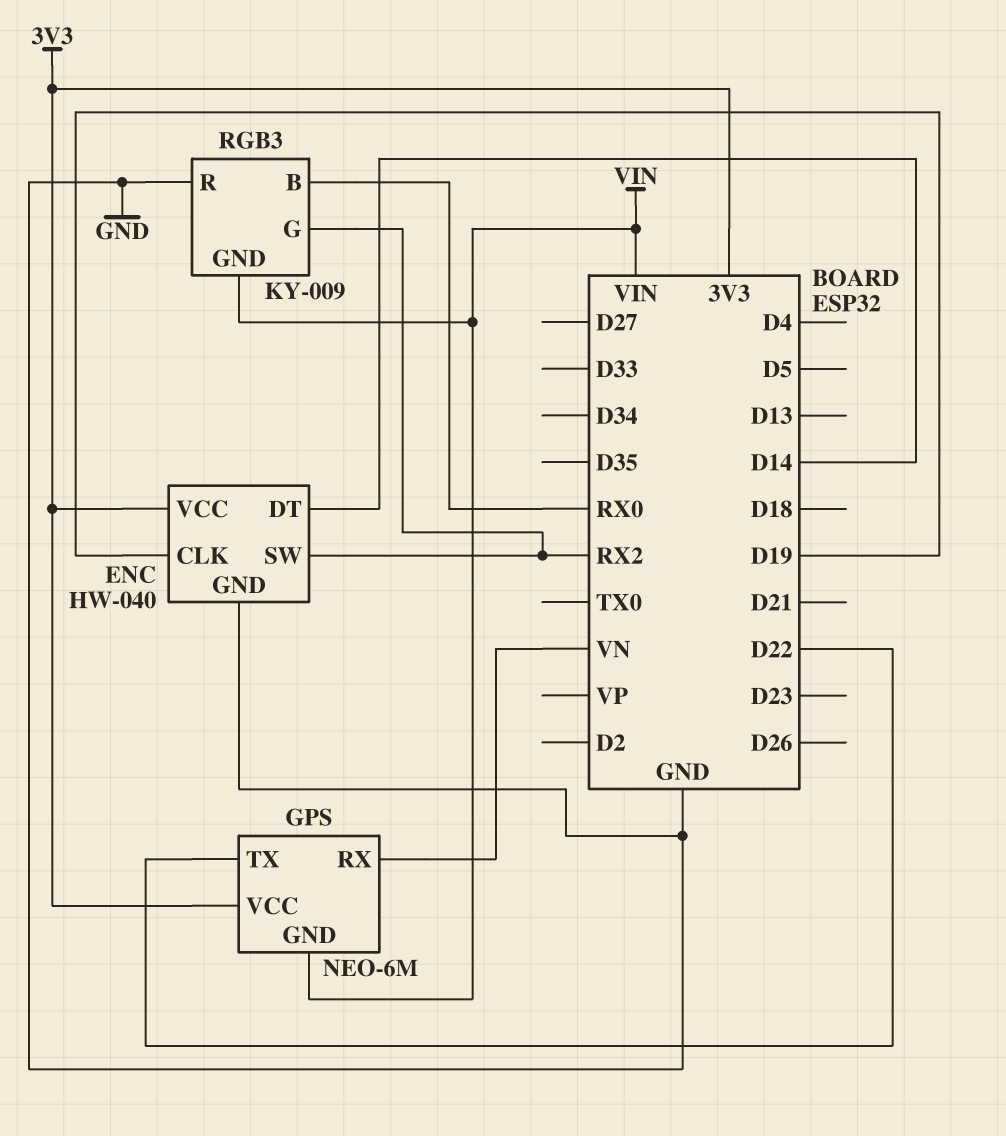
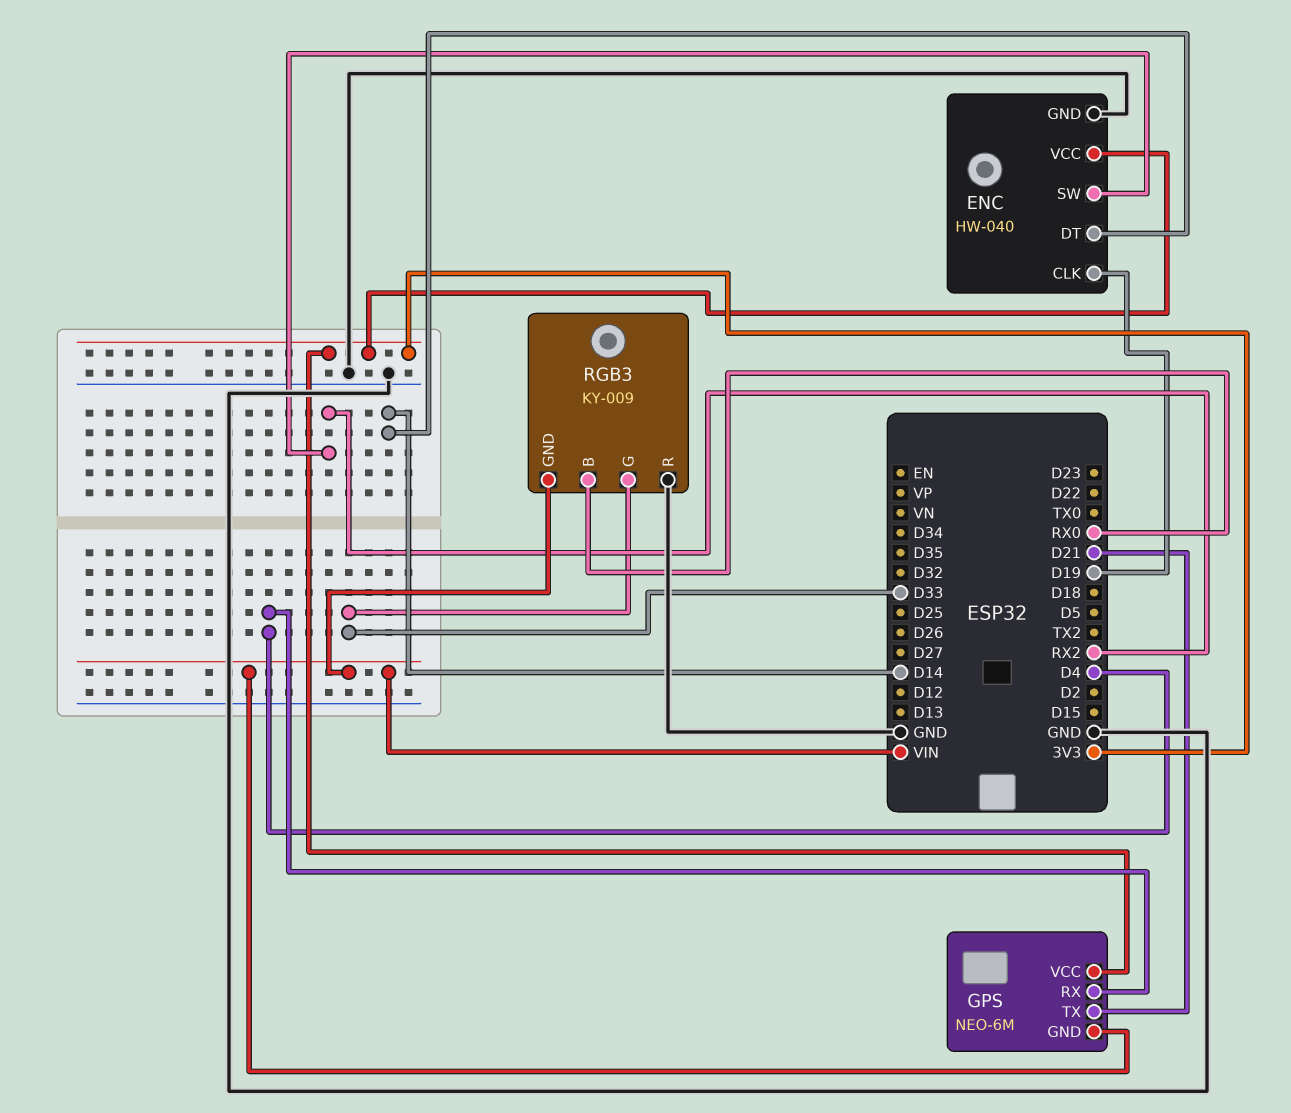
GPS pin RX: VN -> D4
GPS pin TX: D22 -> D21
RGB3 pin G: RX2 -> D33

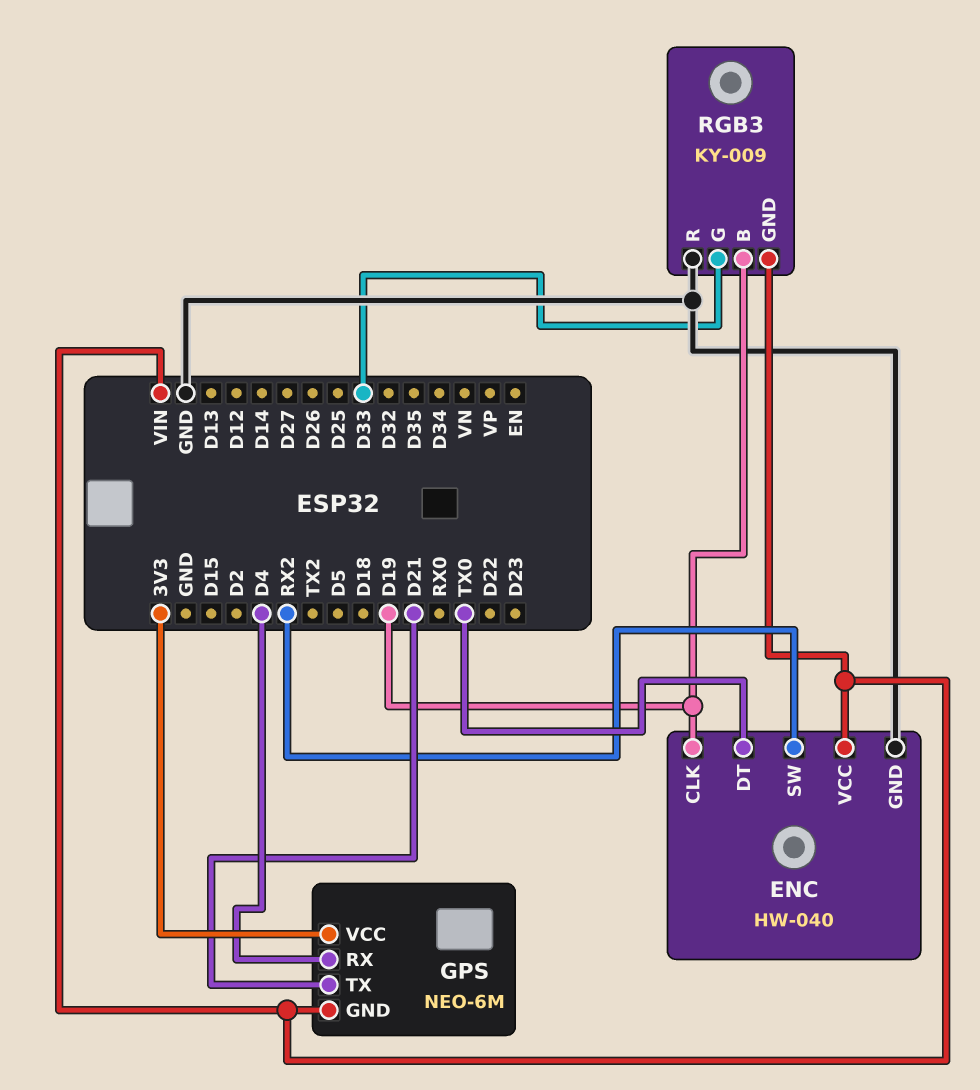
ENC pin DT: D14 -> TX0
ENC pin VCC: 3V3 -> VIN
RGB3 pin B: RX0 -> D19

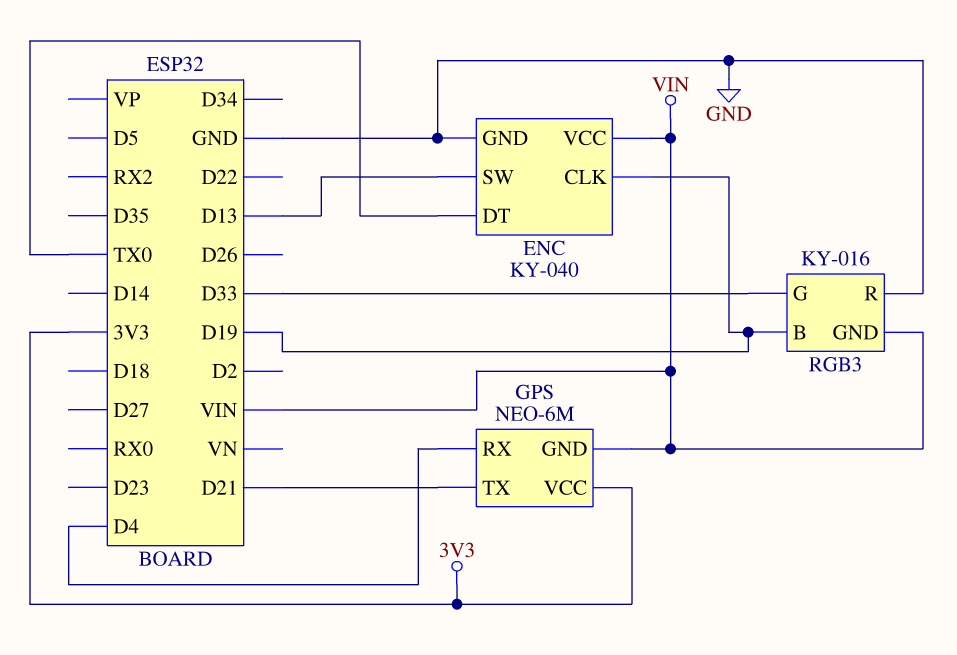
ENC: HW-040 -> KY-040
ENC pin SW: RX2 -> D13
RGB3: KY-009 -> KY-016

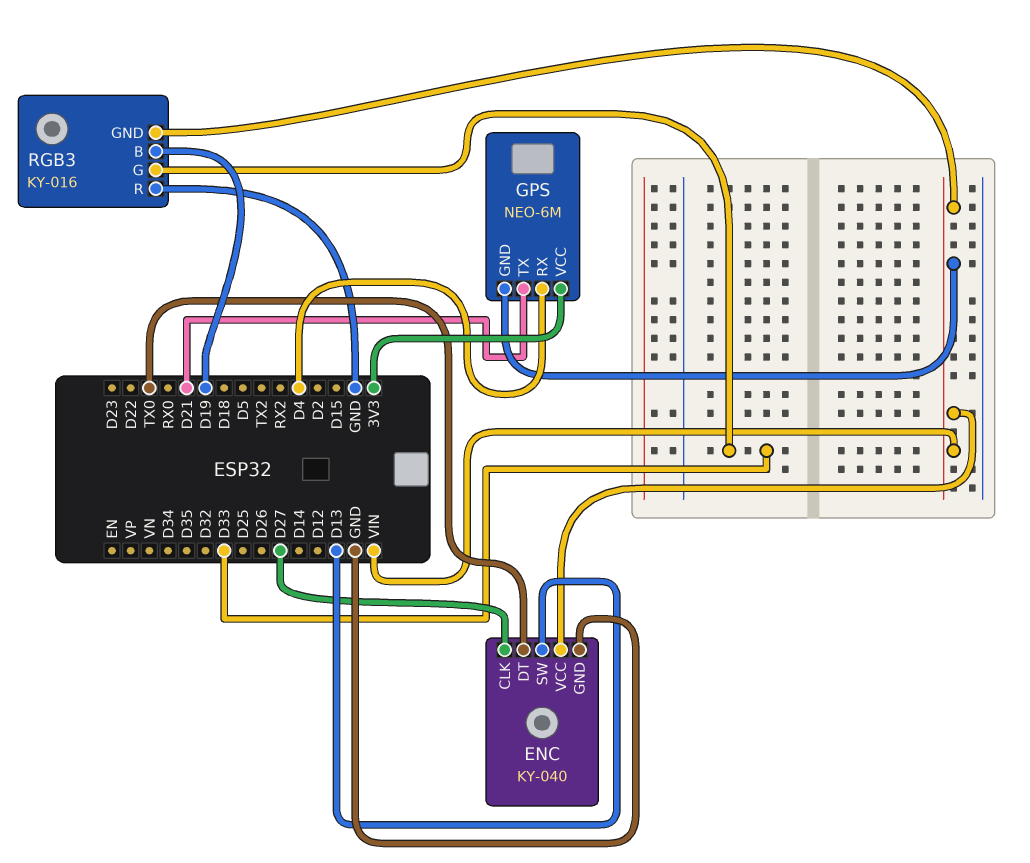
ENC pin CLK: D19 -> D27

